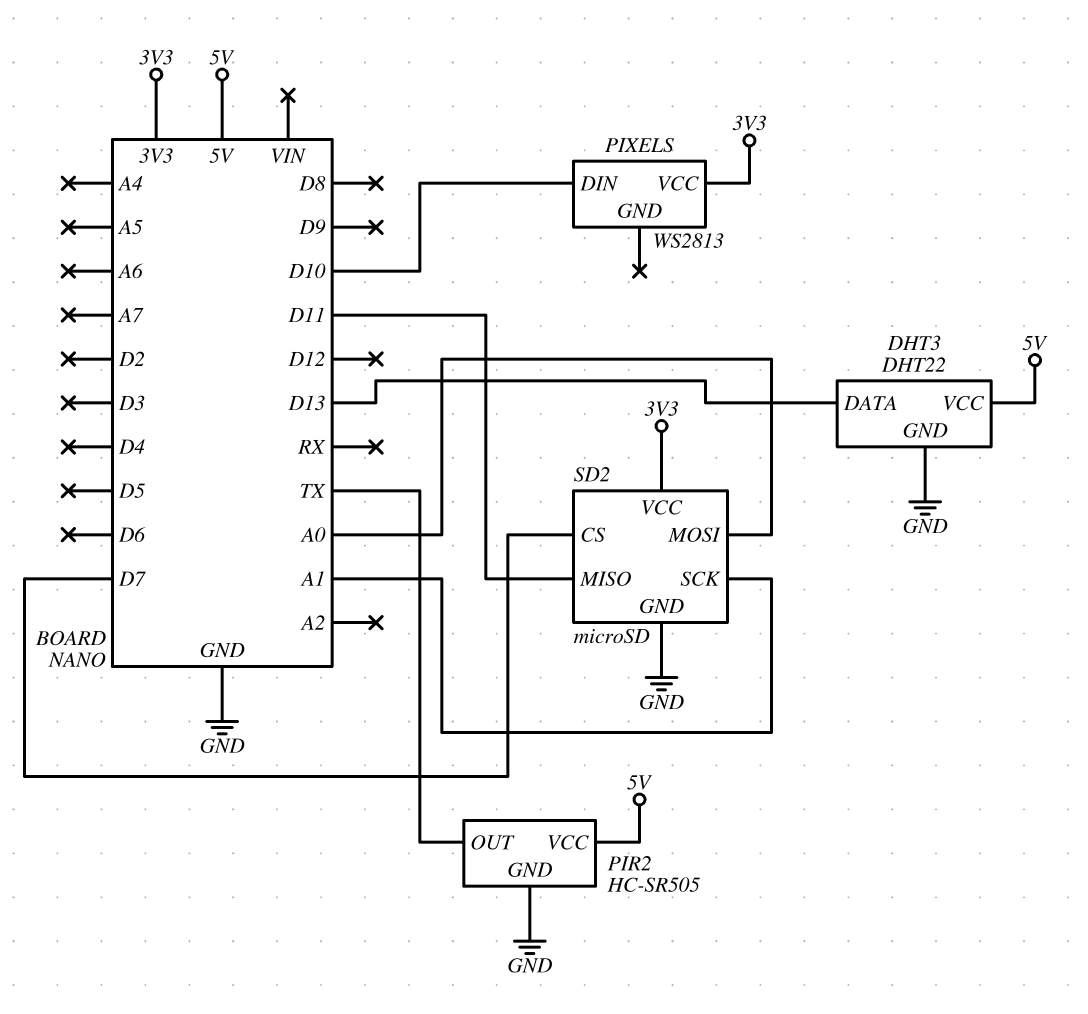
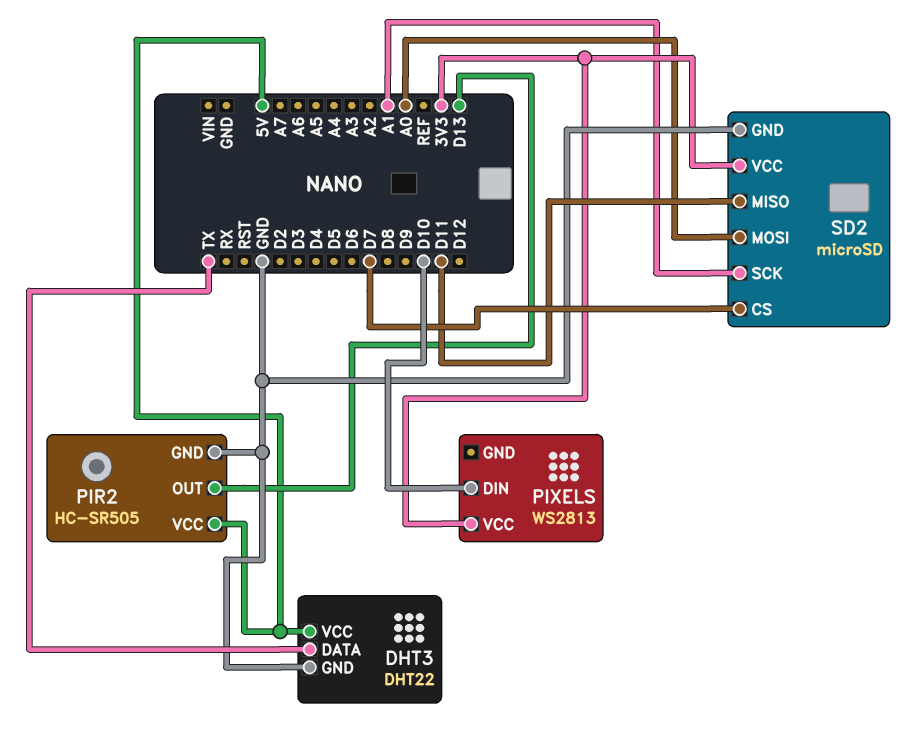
DHT3 pin DATA: D13 -> TX
PIR2 pin OUT: TX -> D13

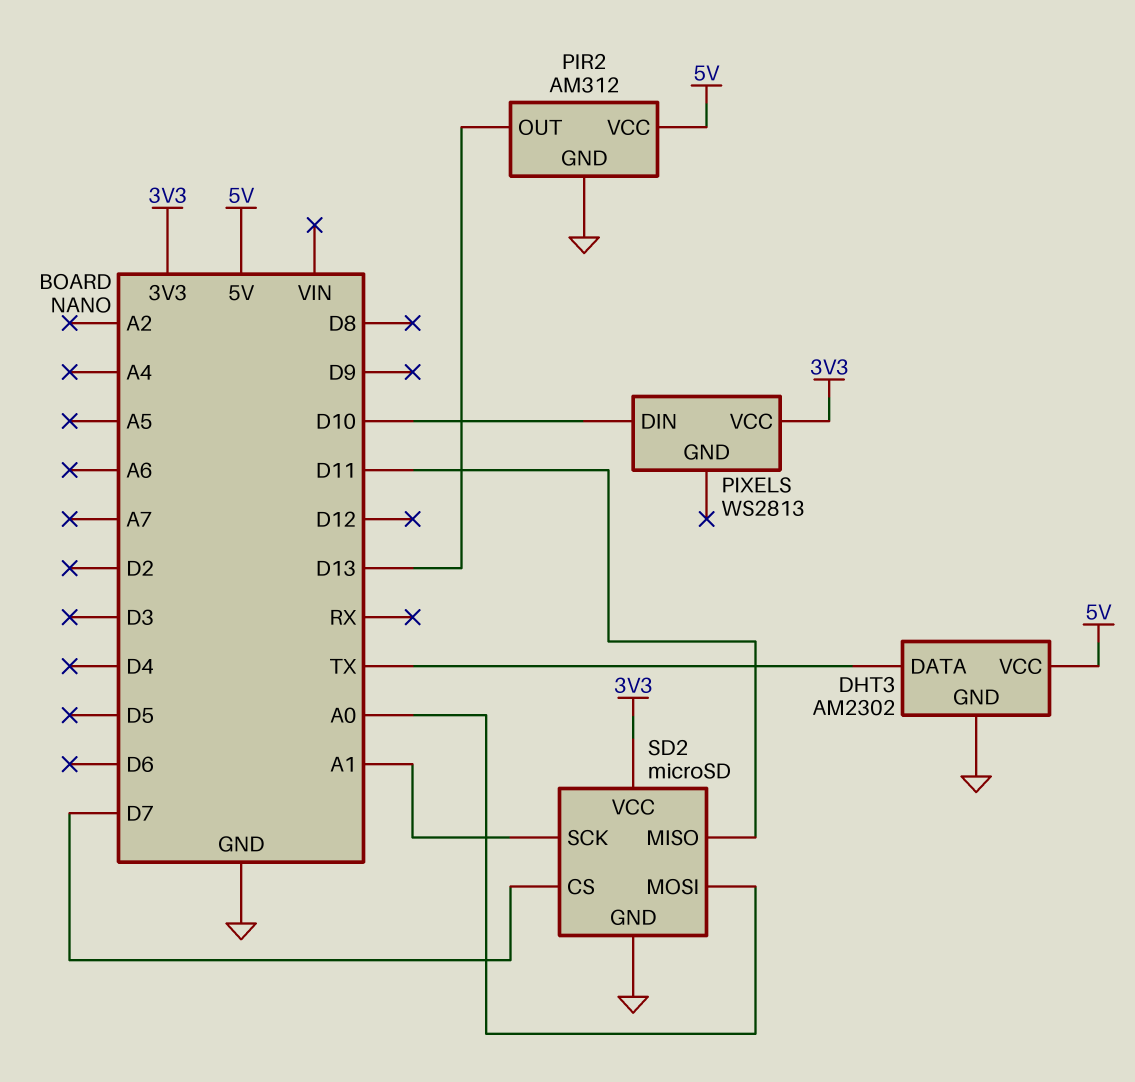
DHT3: DHT22 -> AM2302
PIR2: HC-SR505 -> AM312

